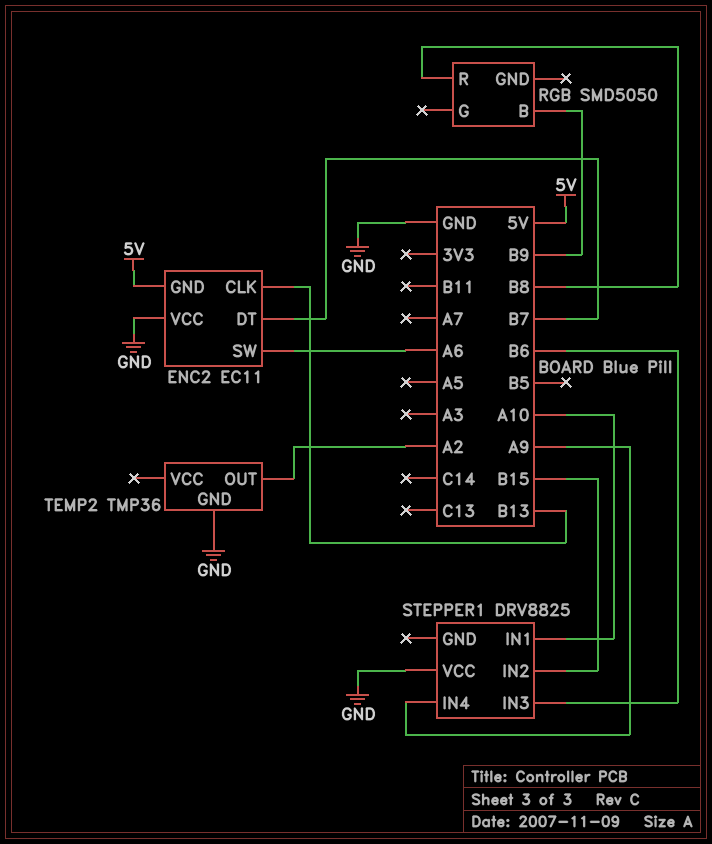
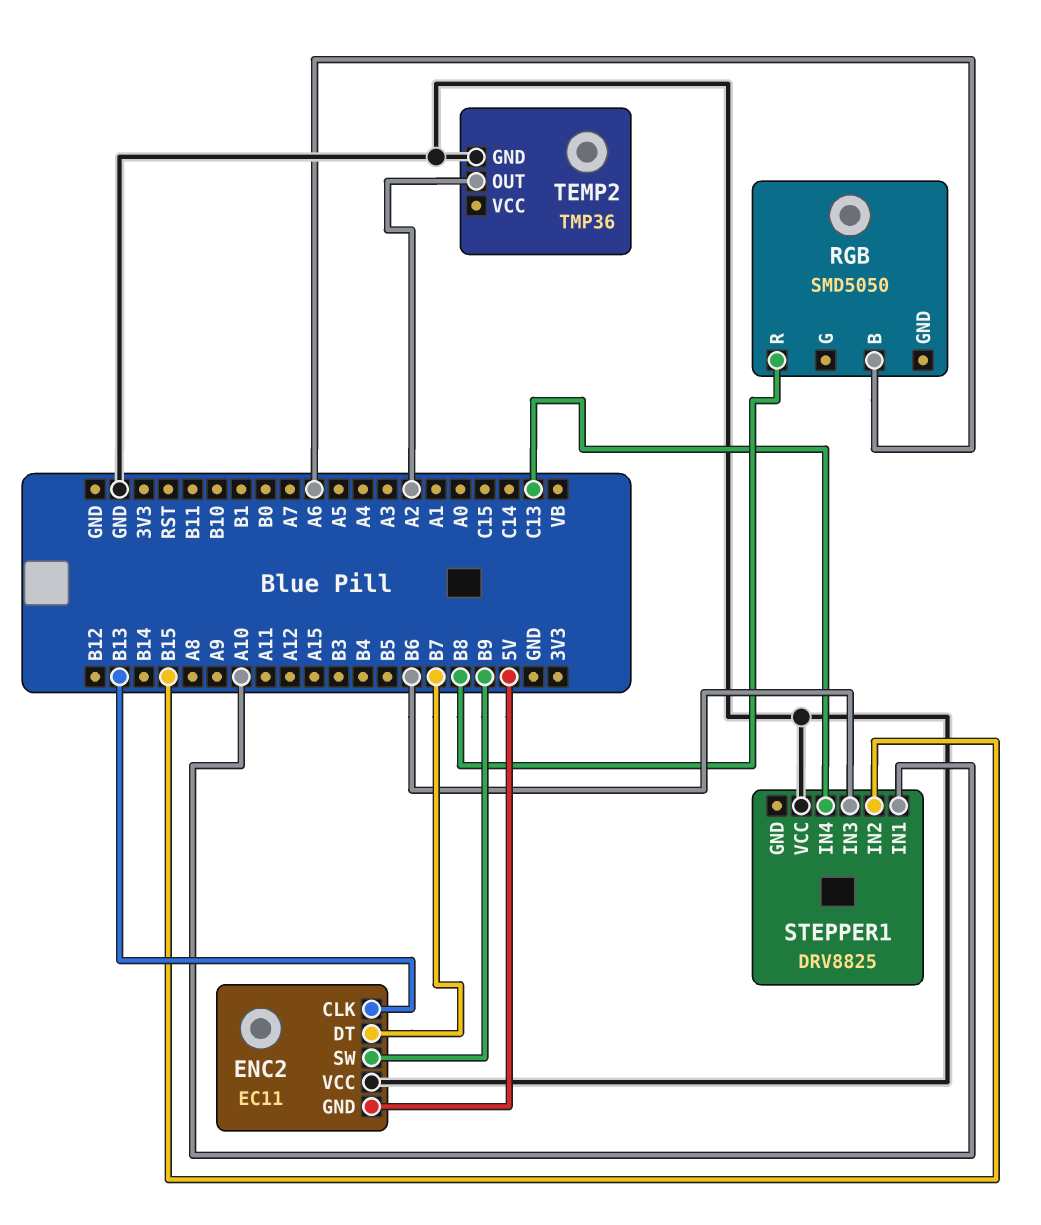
ENC2 pin SW: A6 -> B9
RGB pin B: B9 -> A6
STEPPER1 pin IN4: A9 -> C13

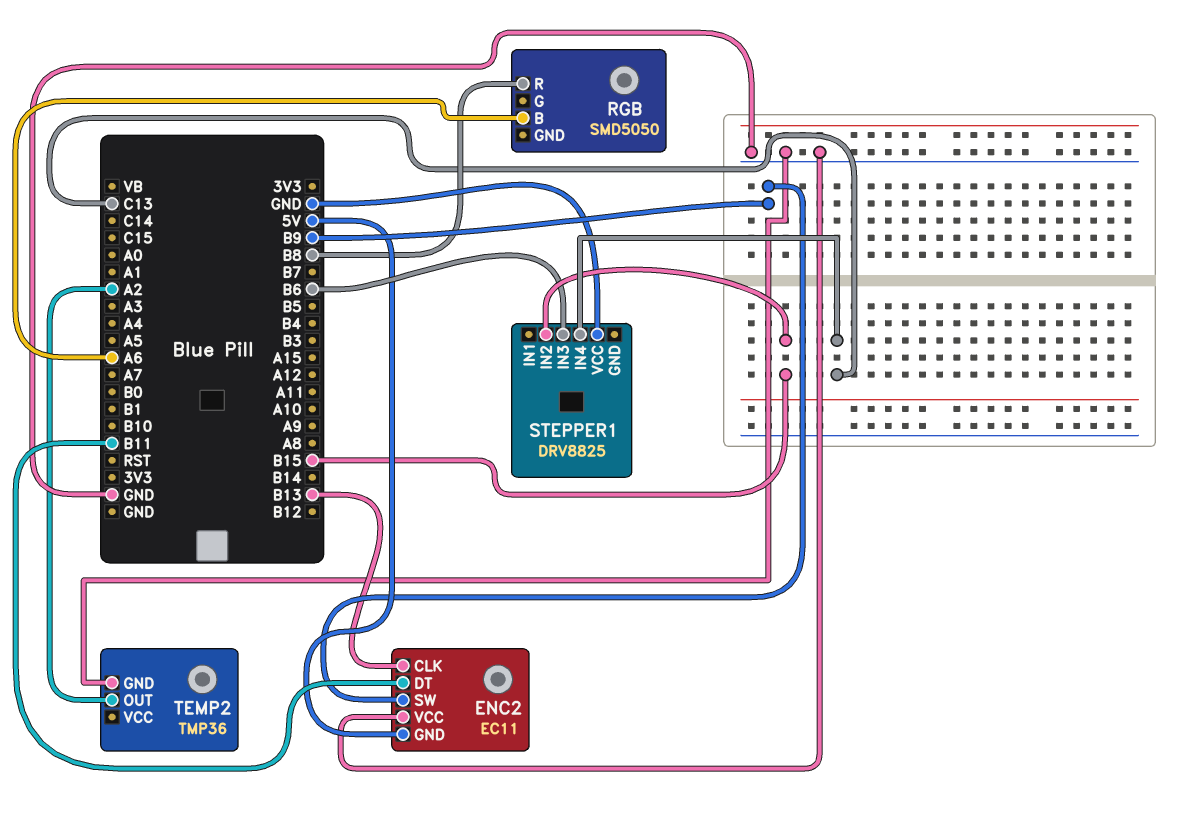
ENC2 pin DT: B7 -> B11
STEPPER1 pin IN1: A10 -> none

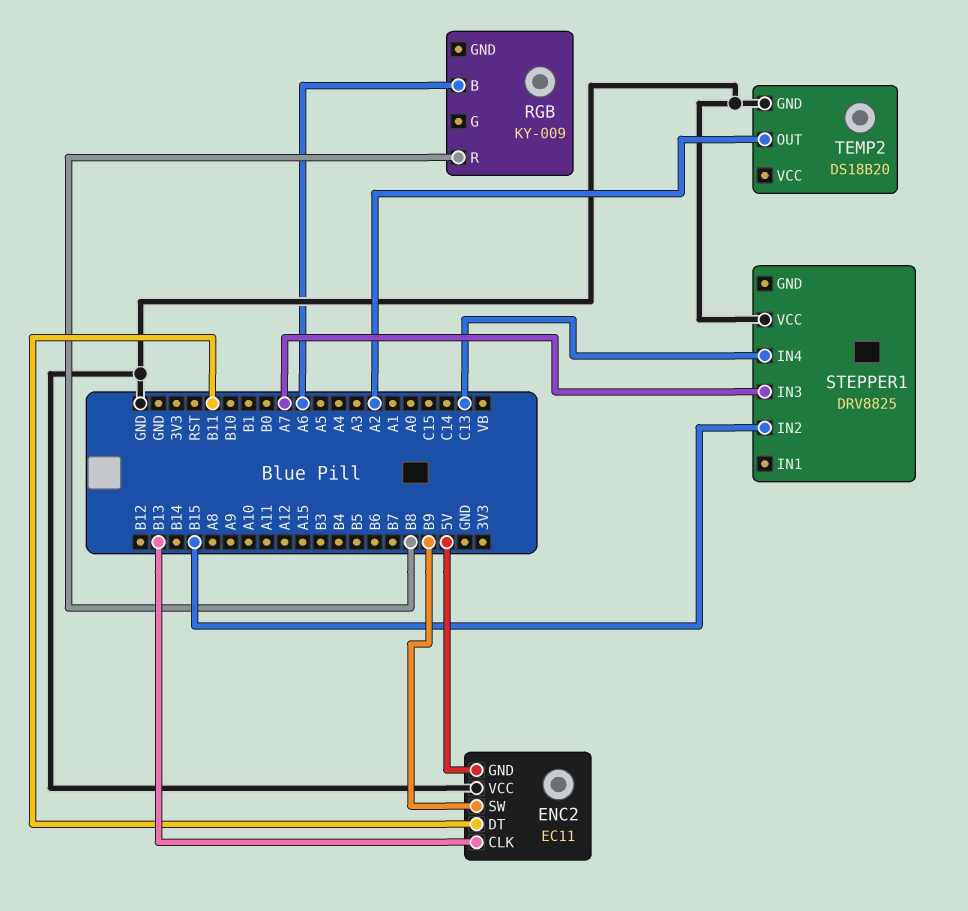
RGB: SMD5050 -> KY-009
STEPPER1 pin IN3: B6 -> A7
TEMP2: TMP36 -> DS18B20

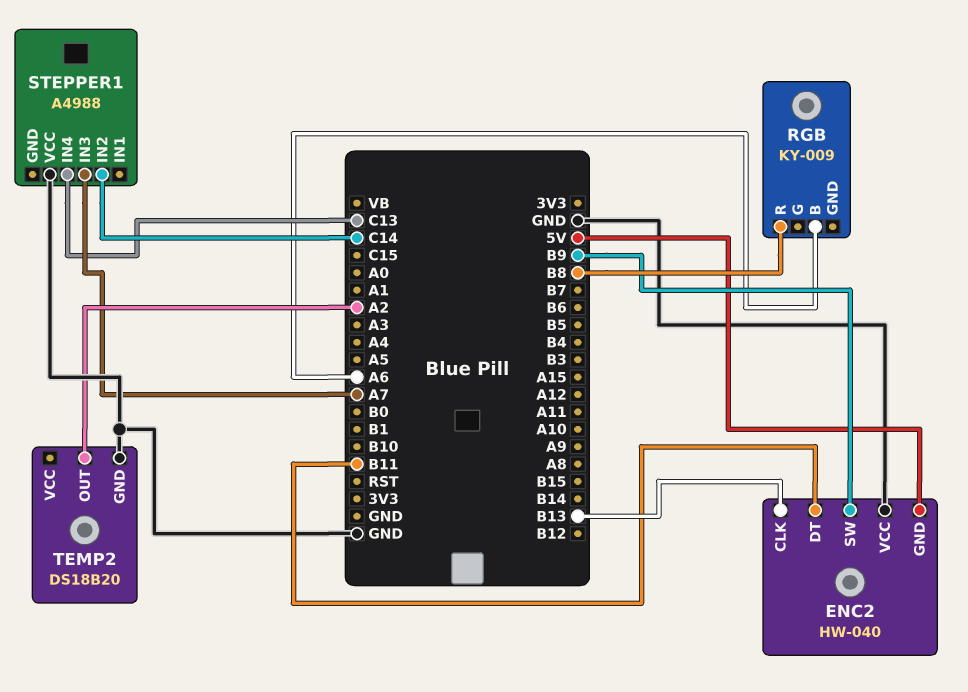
ENC2: EC11 -> HW-040
STEPPER1: DRV8825 -> A4988
STEPPER1 pin IN2: B15 -> C14

